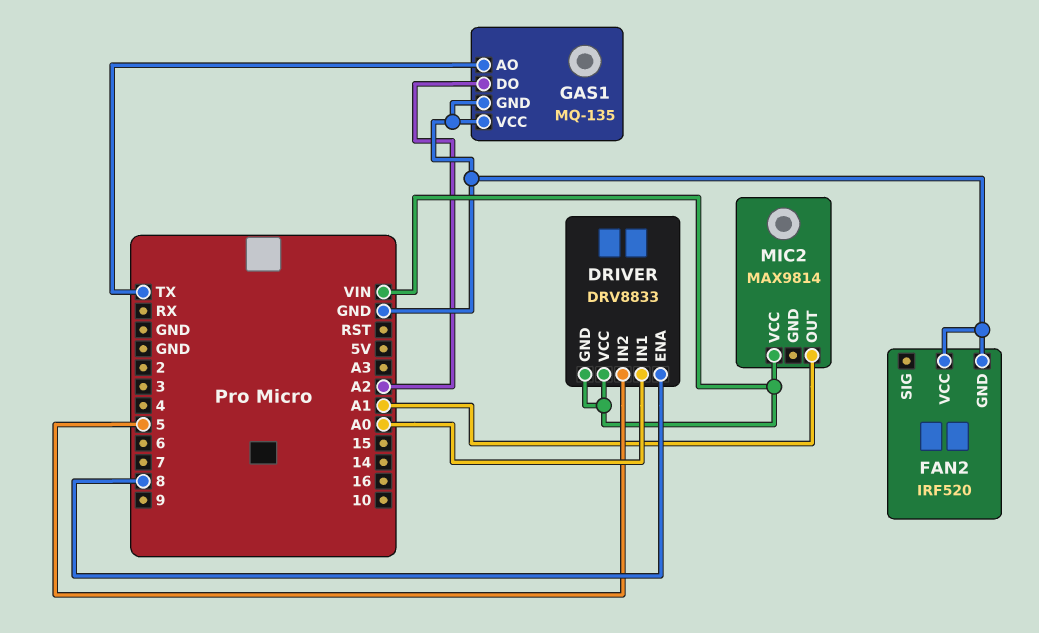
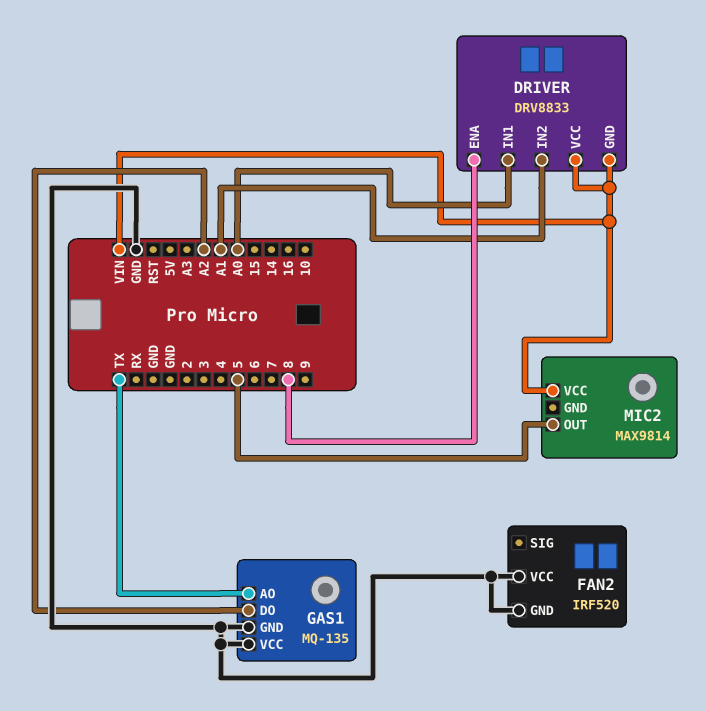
DRIVER pin IN2: 5 -> A1
MIC2 pin OUT: A1 -> 5

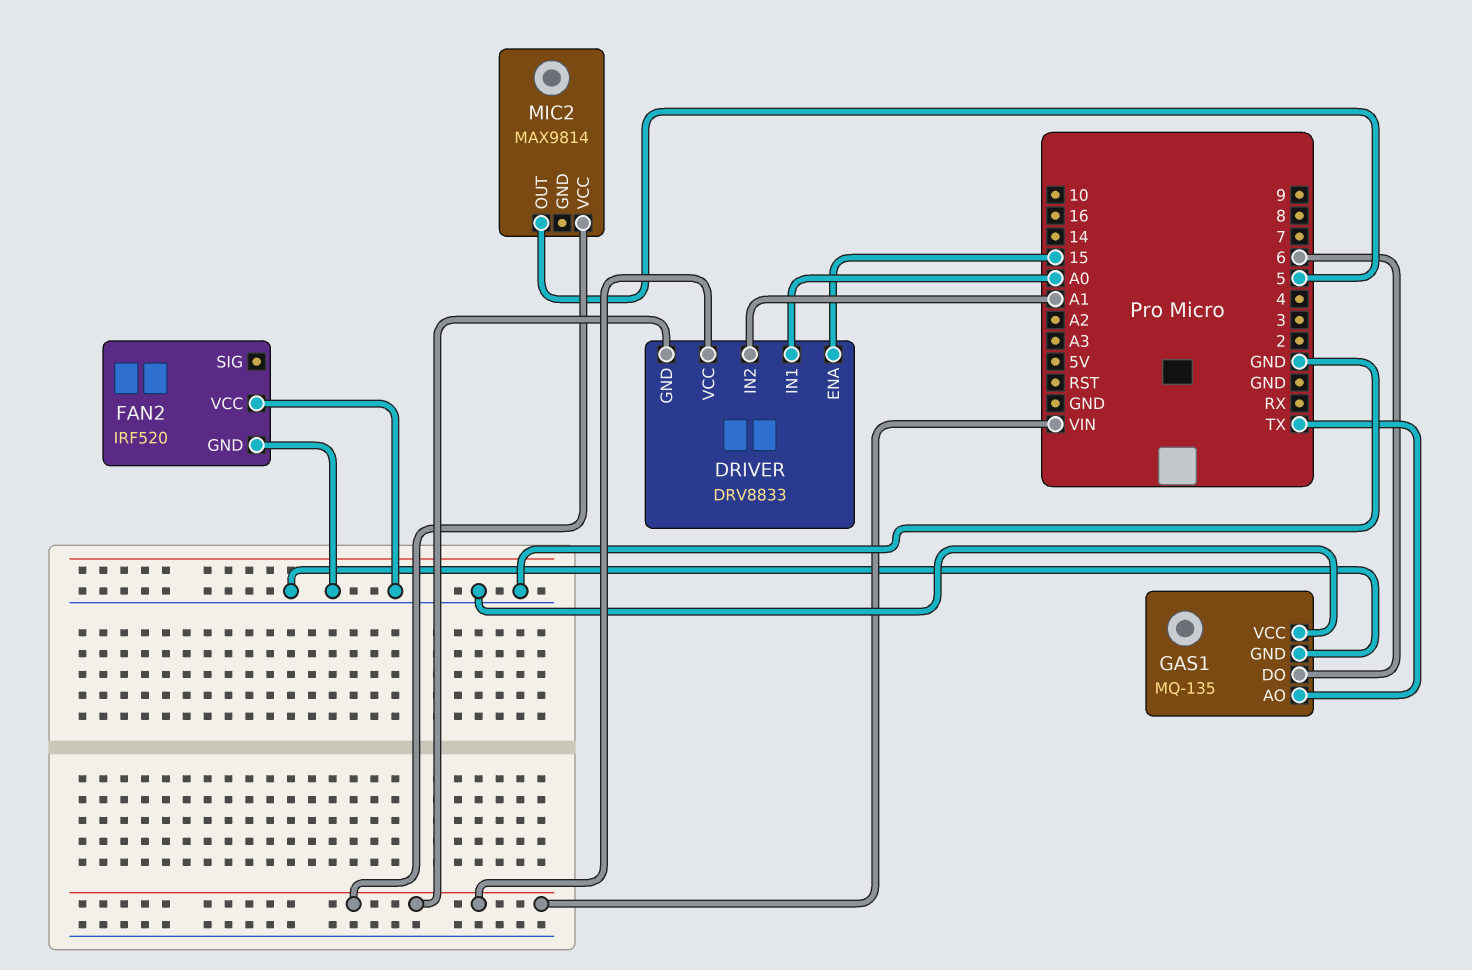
DRIVER pin ENA: 8 -> 15
GAS1 pin DO: A2 -> 6

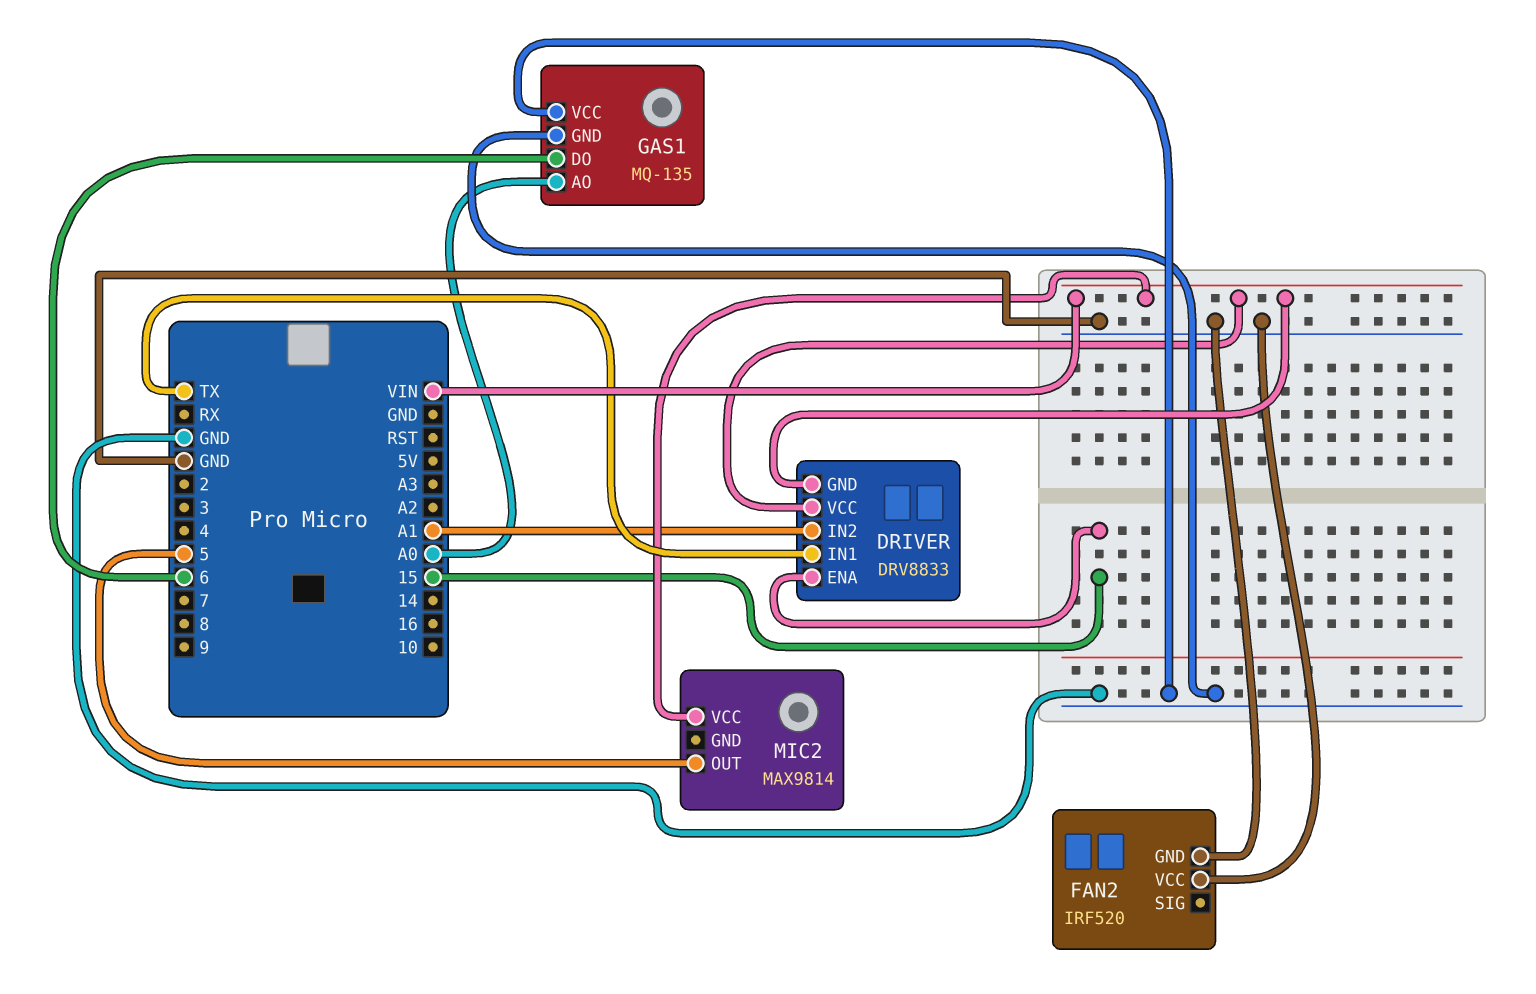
DRIVER pin IN1: A0 -> TX
GAS1 pin AO: TX -> A0

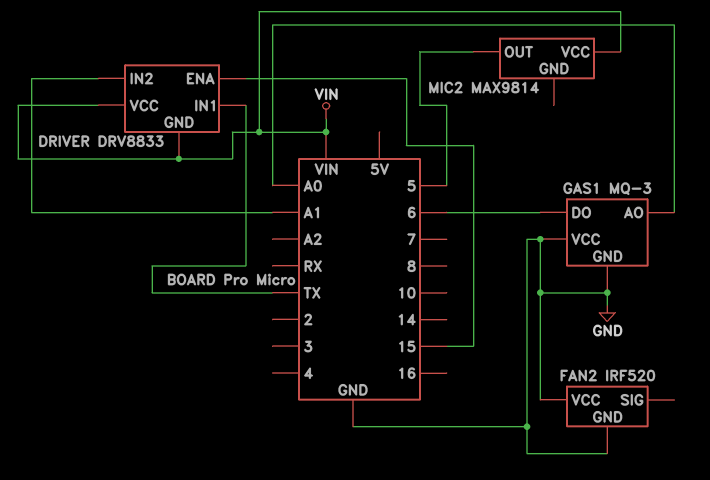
GAS1: MQ-135 -> MQ-3

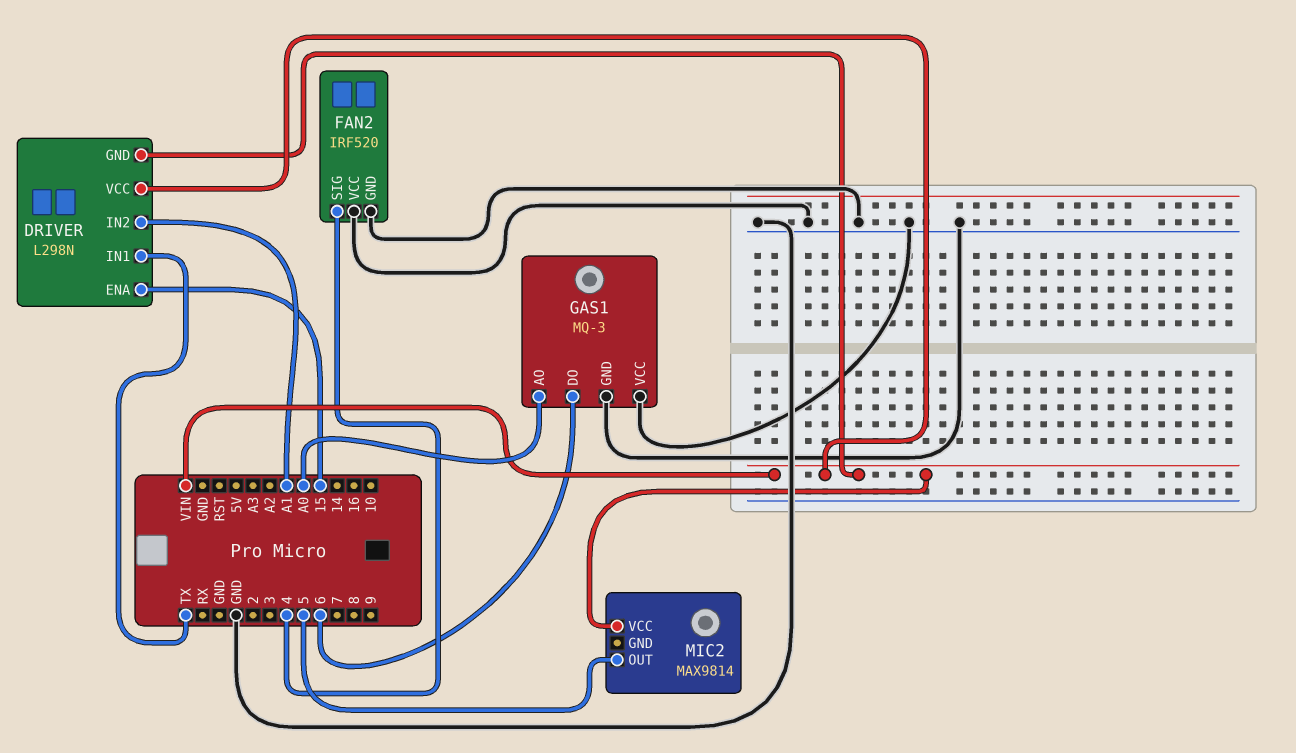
DRIVER: DRV8833 -> L298N
FAN2 pin SIG: none -> 4

